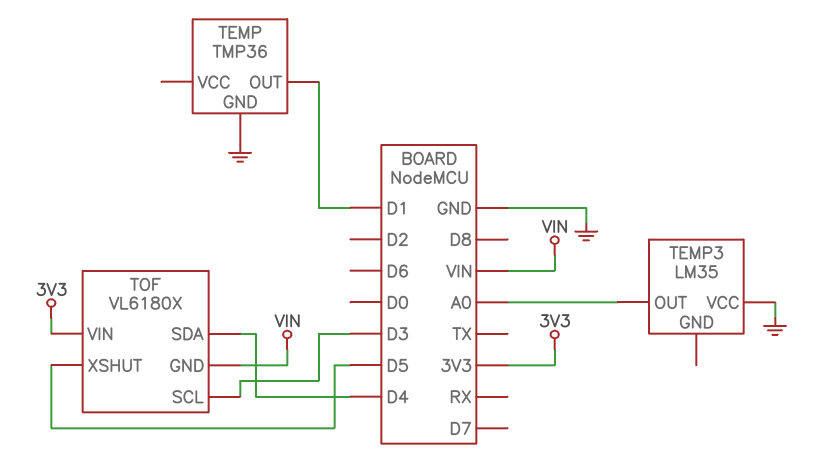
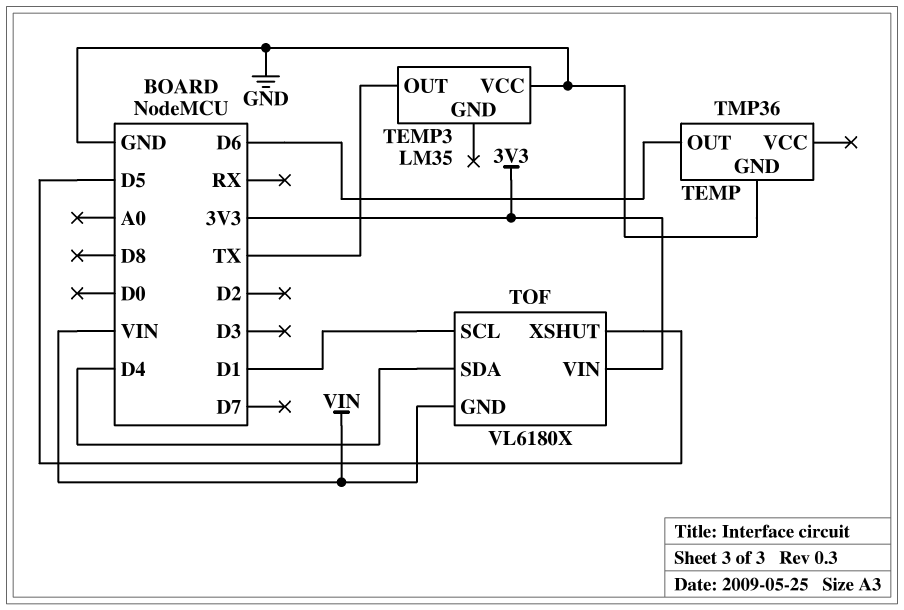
TEMP pin OUT: D1 -> D6
TEMP3 pin OUT: A0 -> TX
TOF pin SCL: D3 -> D1

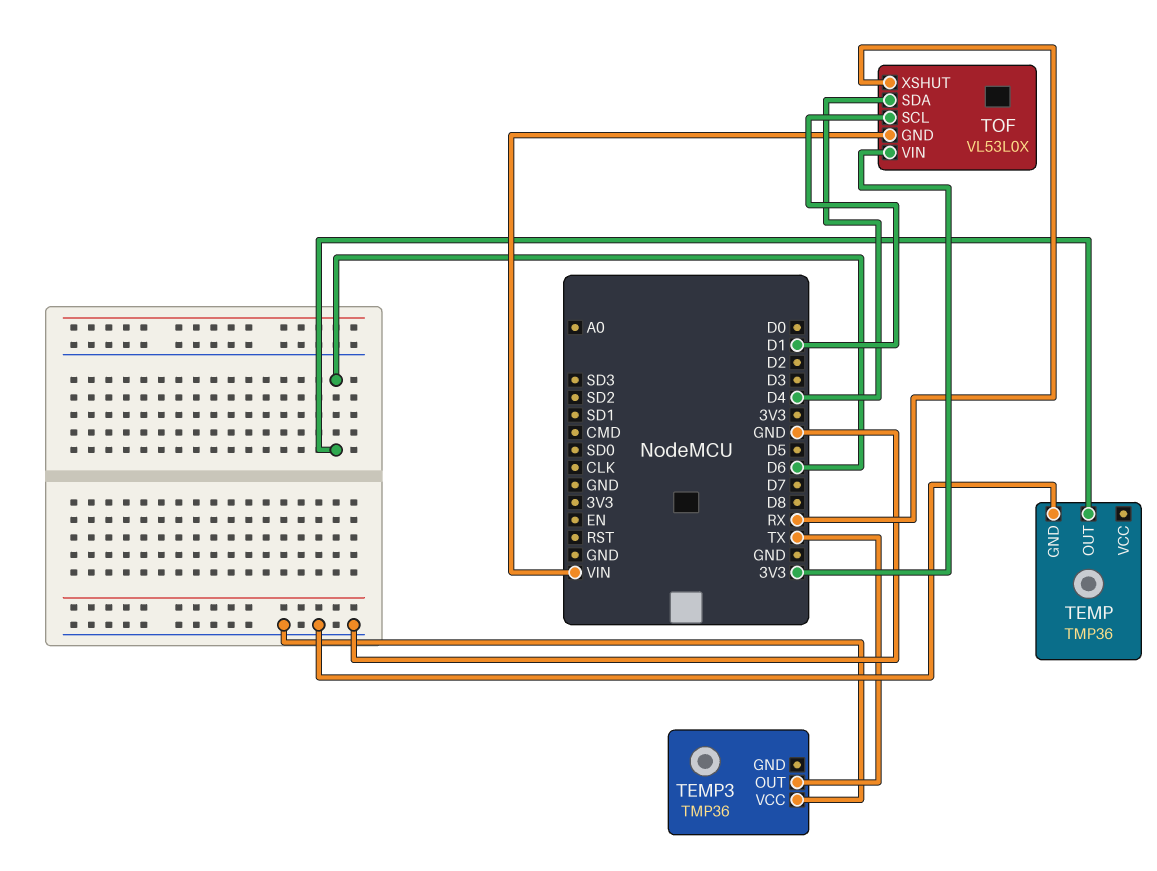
TEMP3: LM35 -> TMP36
TOF: VL6180X -> VL53L0X
TOF pin XSHUT: D5 -> RX

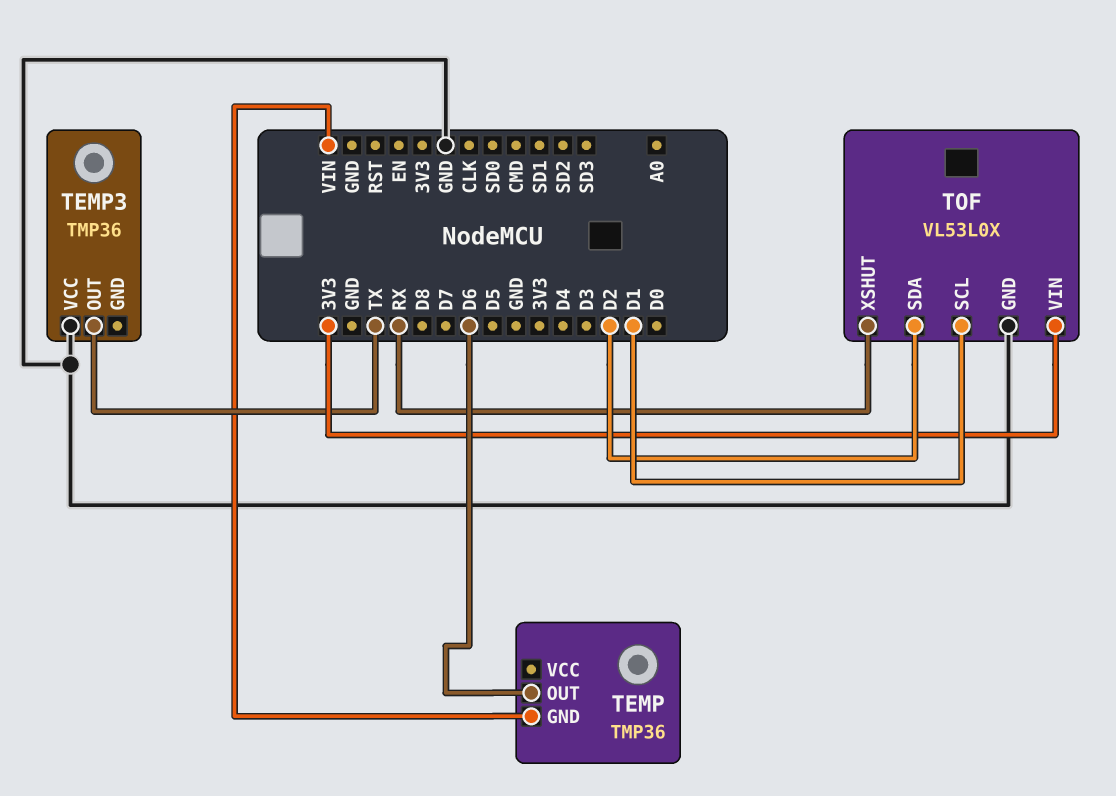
TEMP pin GND: GND -> VIN
TOF pin GND: VIN -> GND
TOF pin SDA: D4 -> D2

